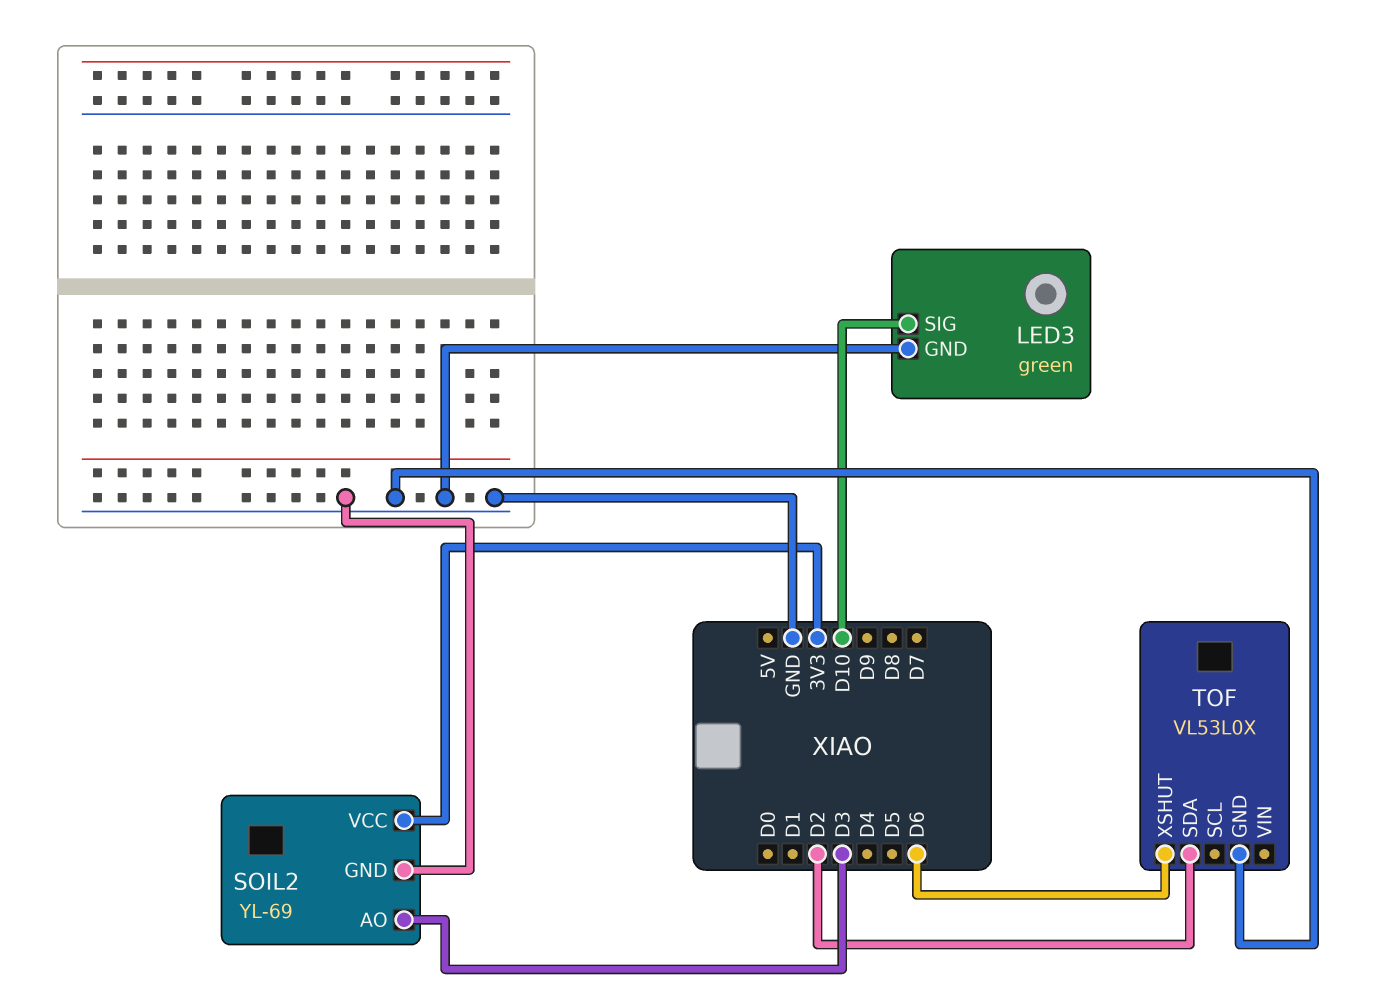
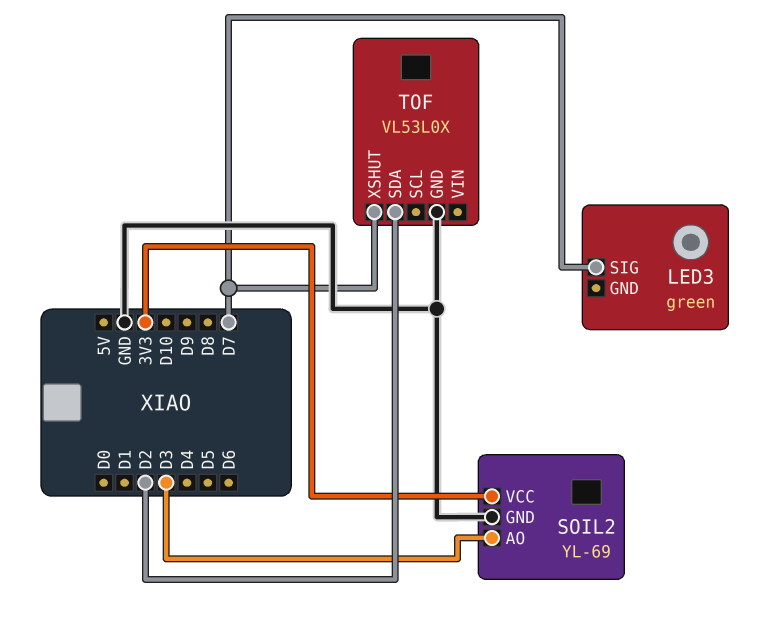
LED3 pin GND: GND -> none
LED3 pin SIG: D10 -> D7
TOF pin XSHUT: D6 -> D7

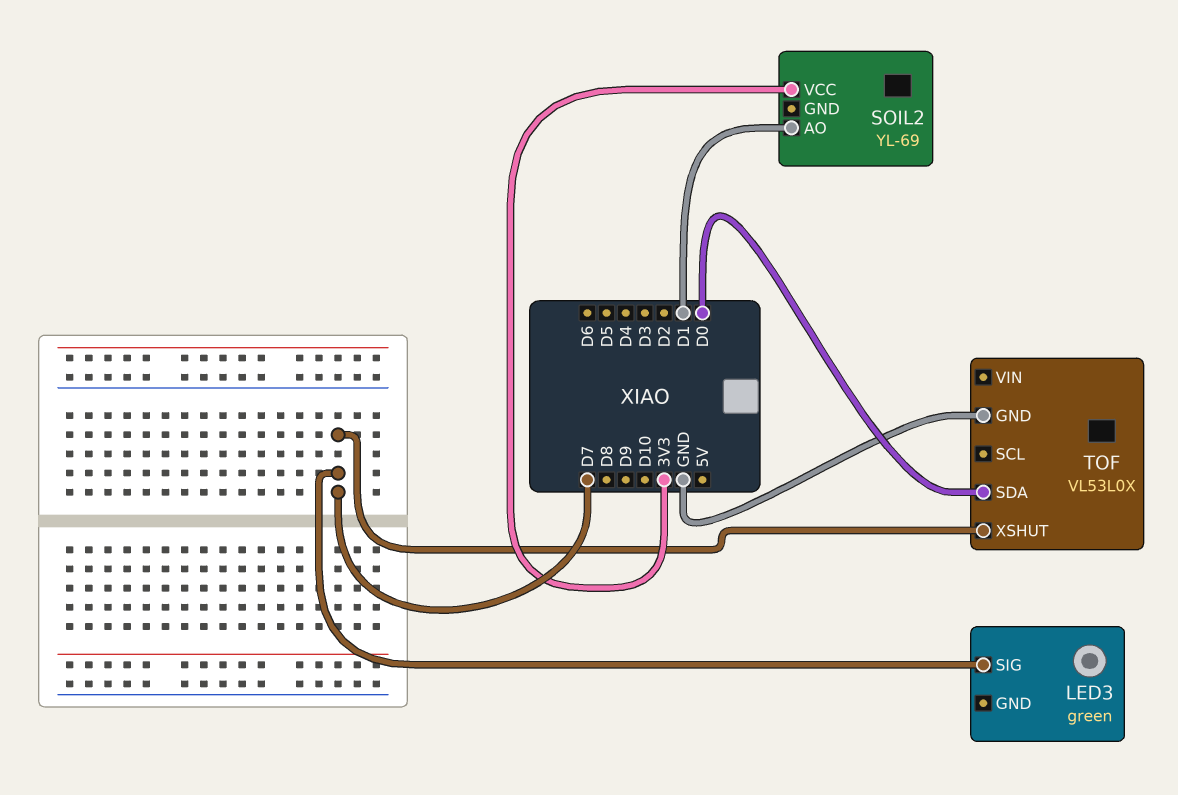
SOIL2 pin AO: D3 -> D1
SOIL2 pin GND: GND -> none
TOF pin SDA: D2 -> D0

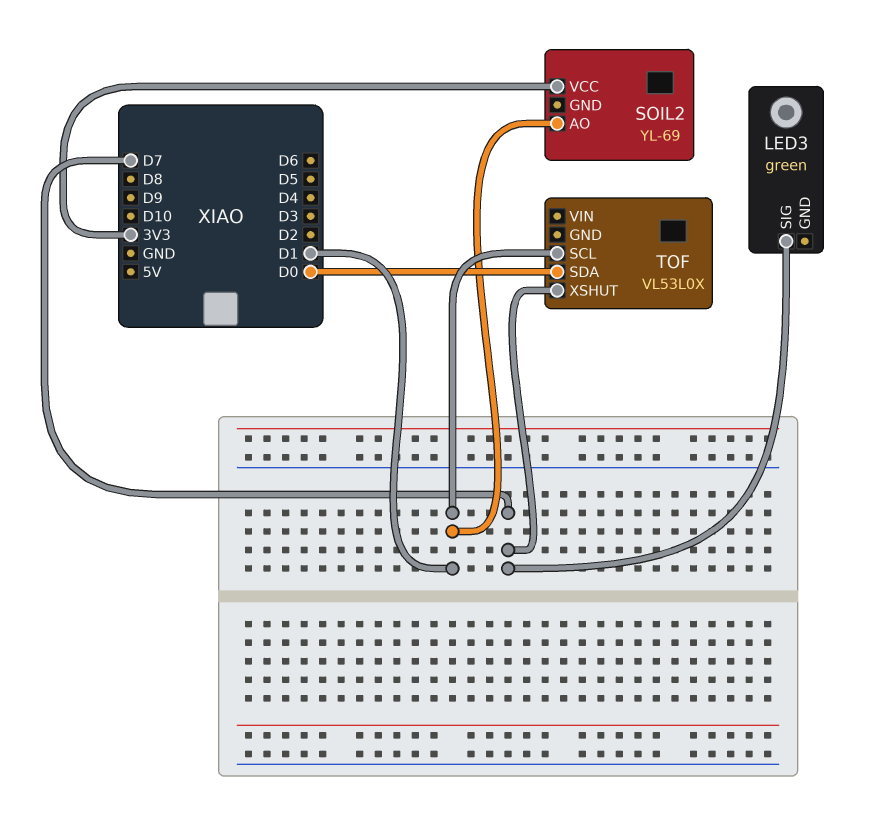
TOF pin GND: GND -> none
TOF pin SCL: none -> D1

